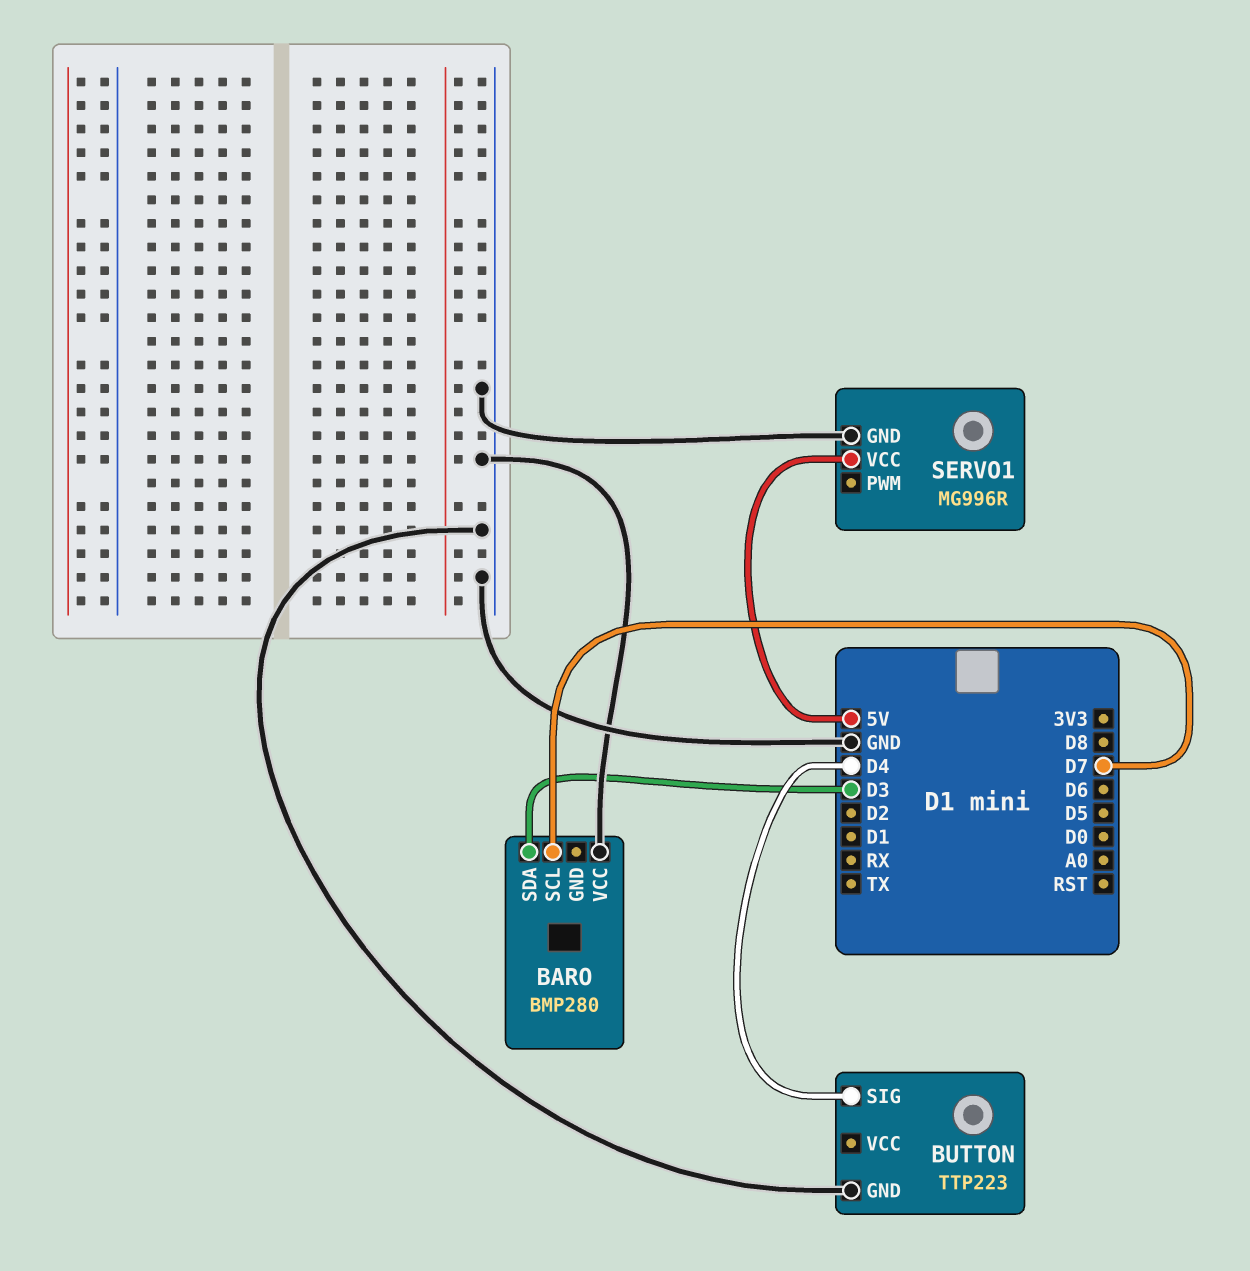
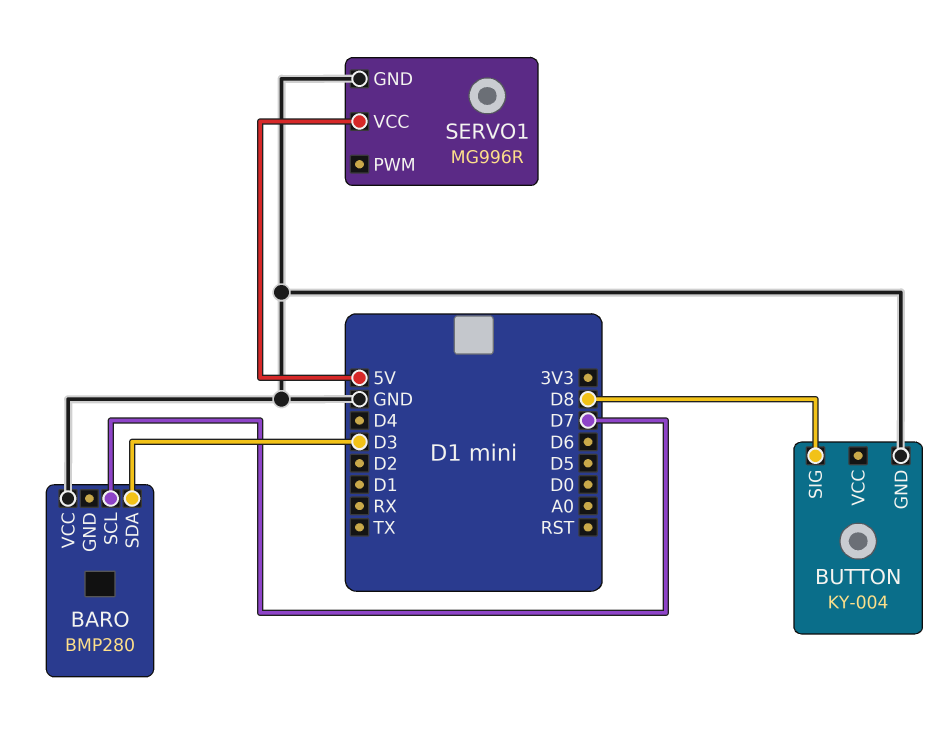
BUTTON: TTP223 -> KY-004
BUTTON pin SIG: D4 -> D8

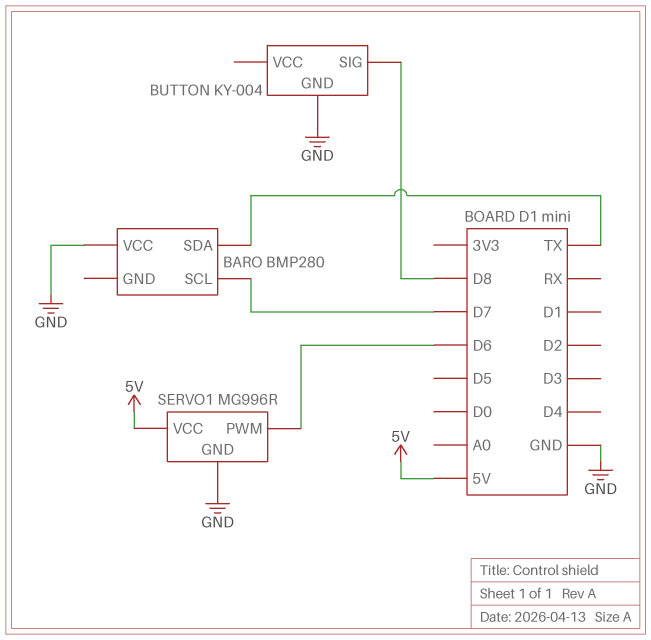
BARO pin SDA: D3 -> TX
SERVO1 pin PWM: none -> D6

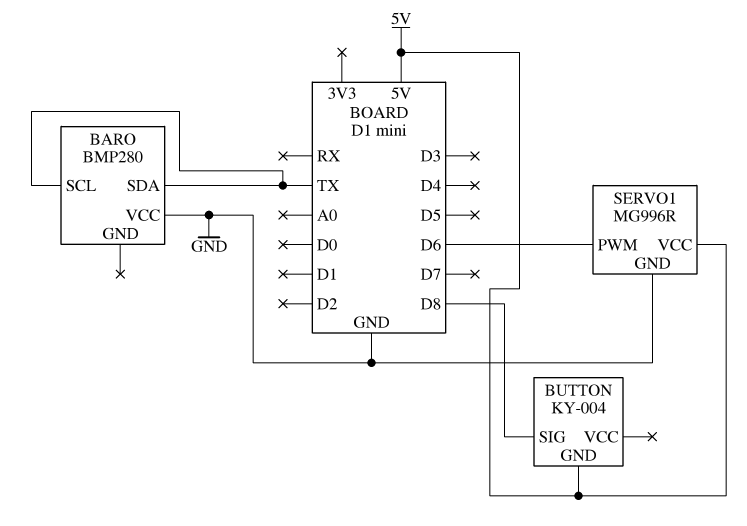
BARO pin SCL: D7 -> TX
BUTTON pin GND: GND -> 5V

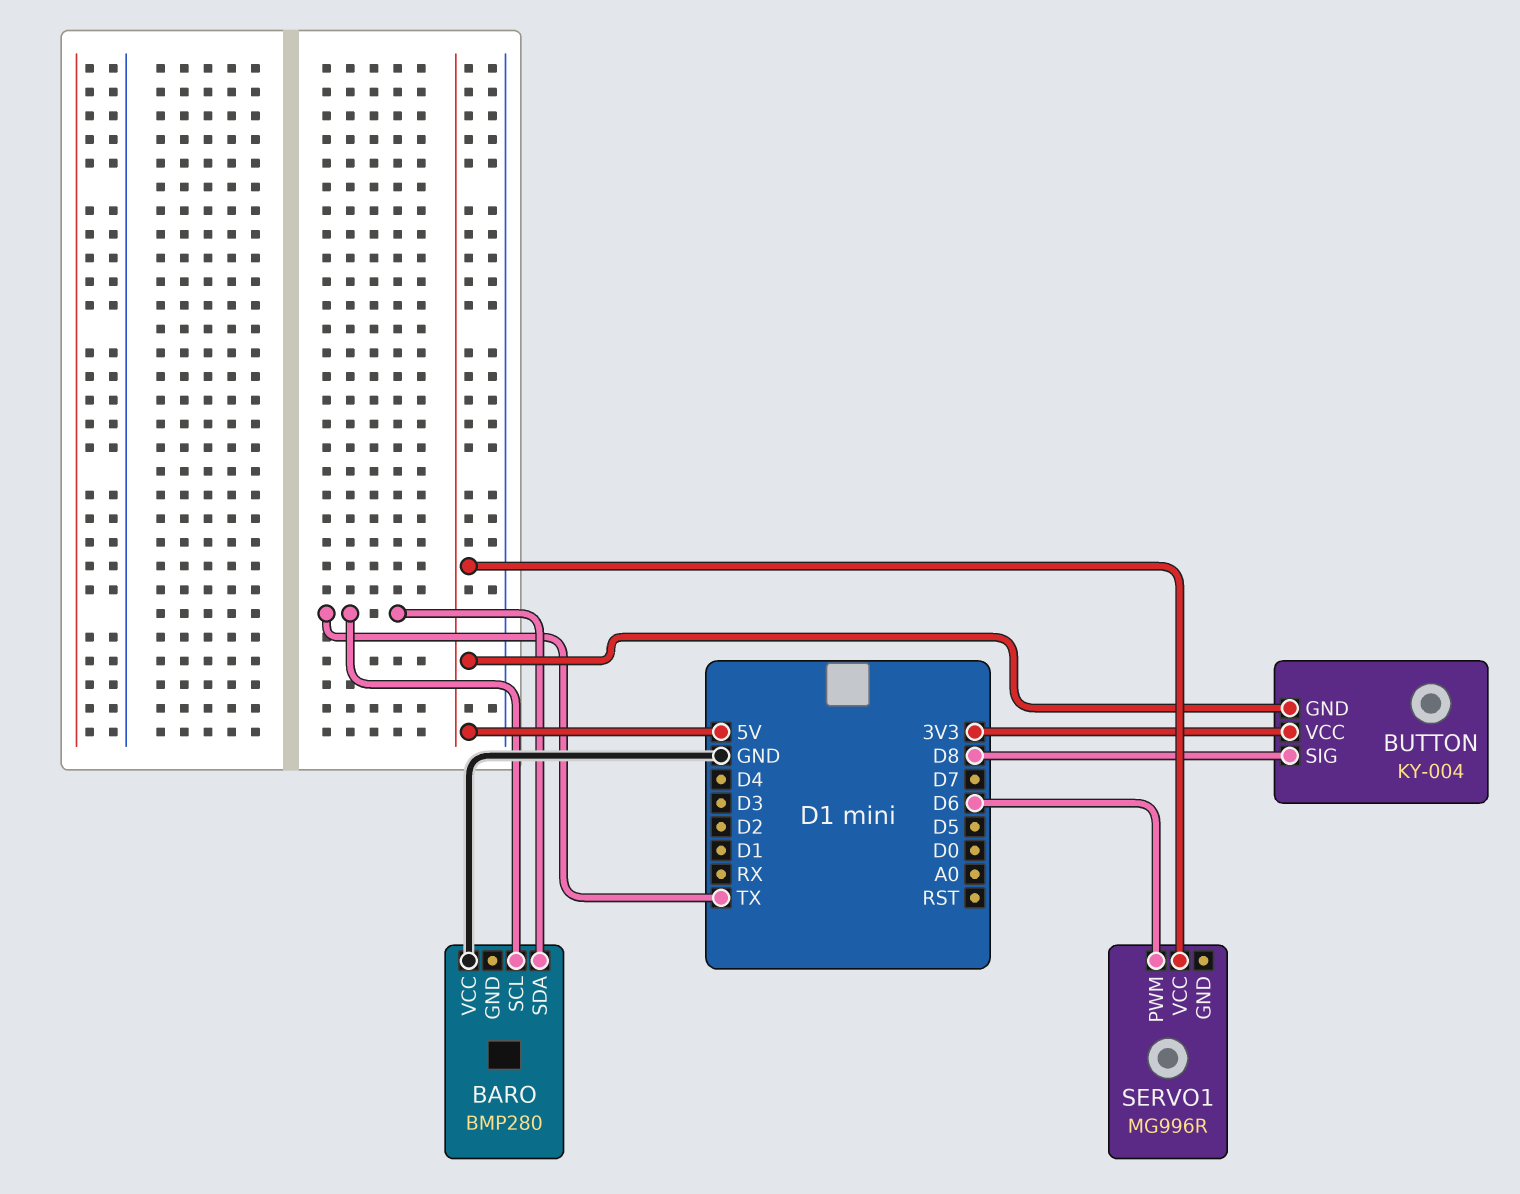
BUTTON pin VCC: none -> 3V3
SERVO1 pin GND: GND -> none

